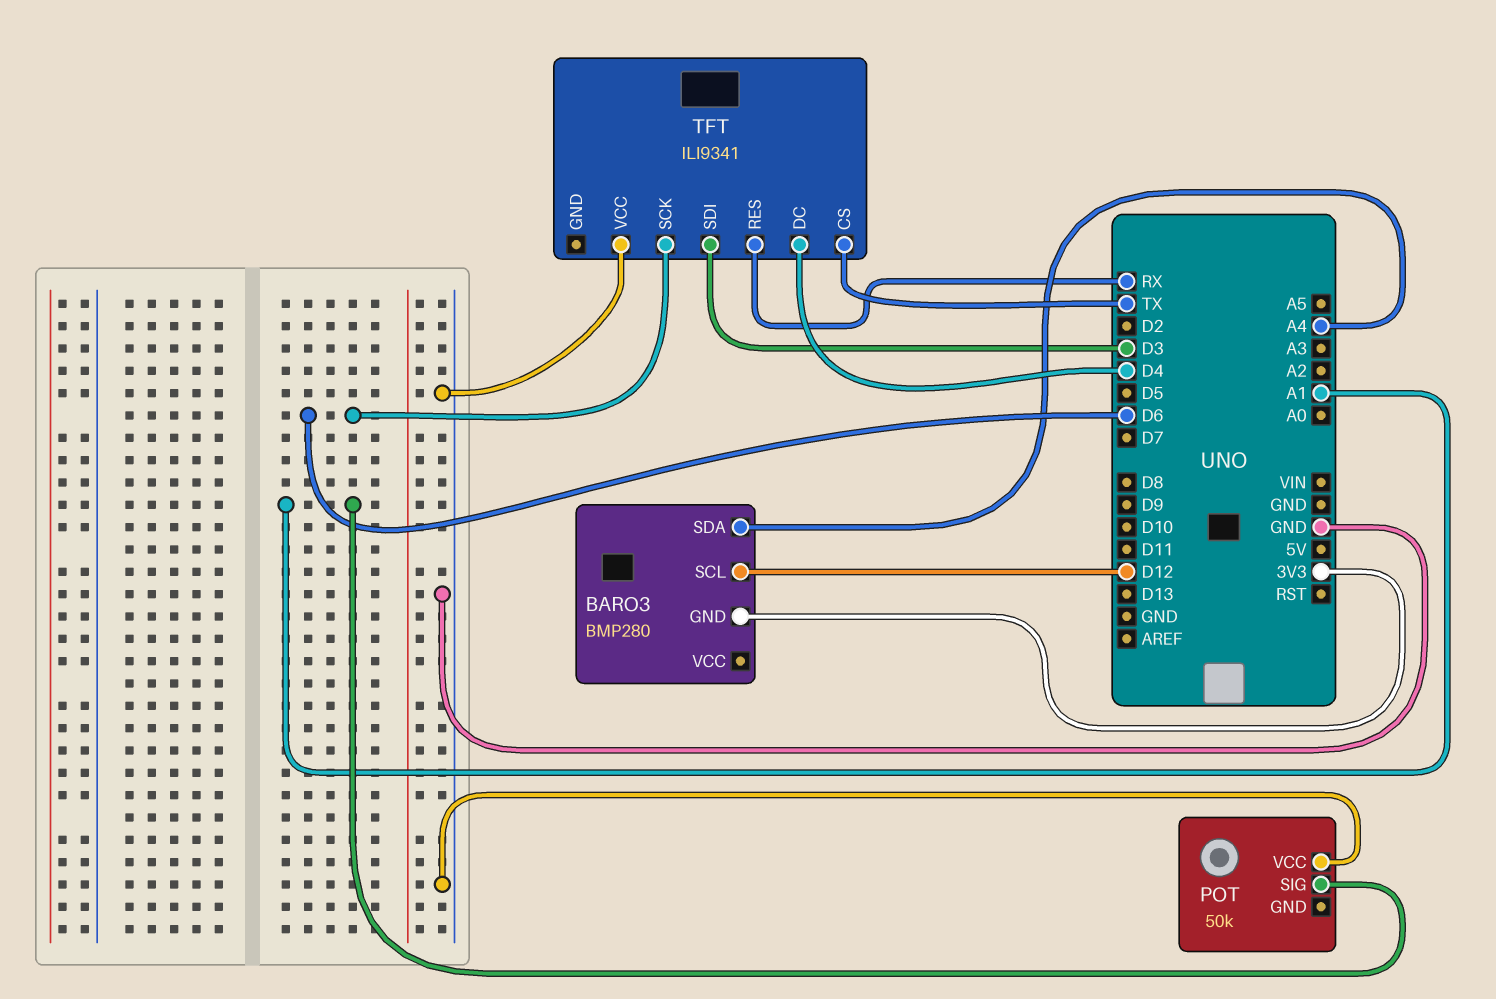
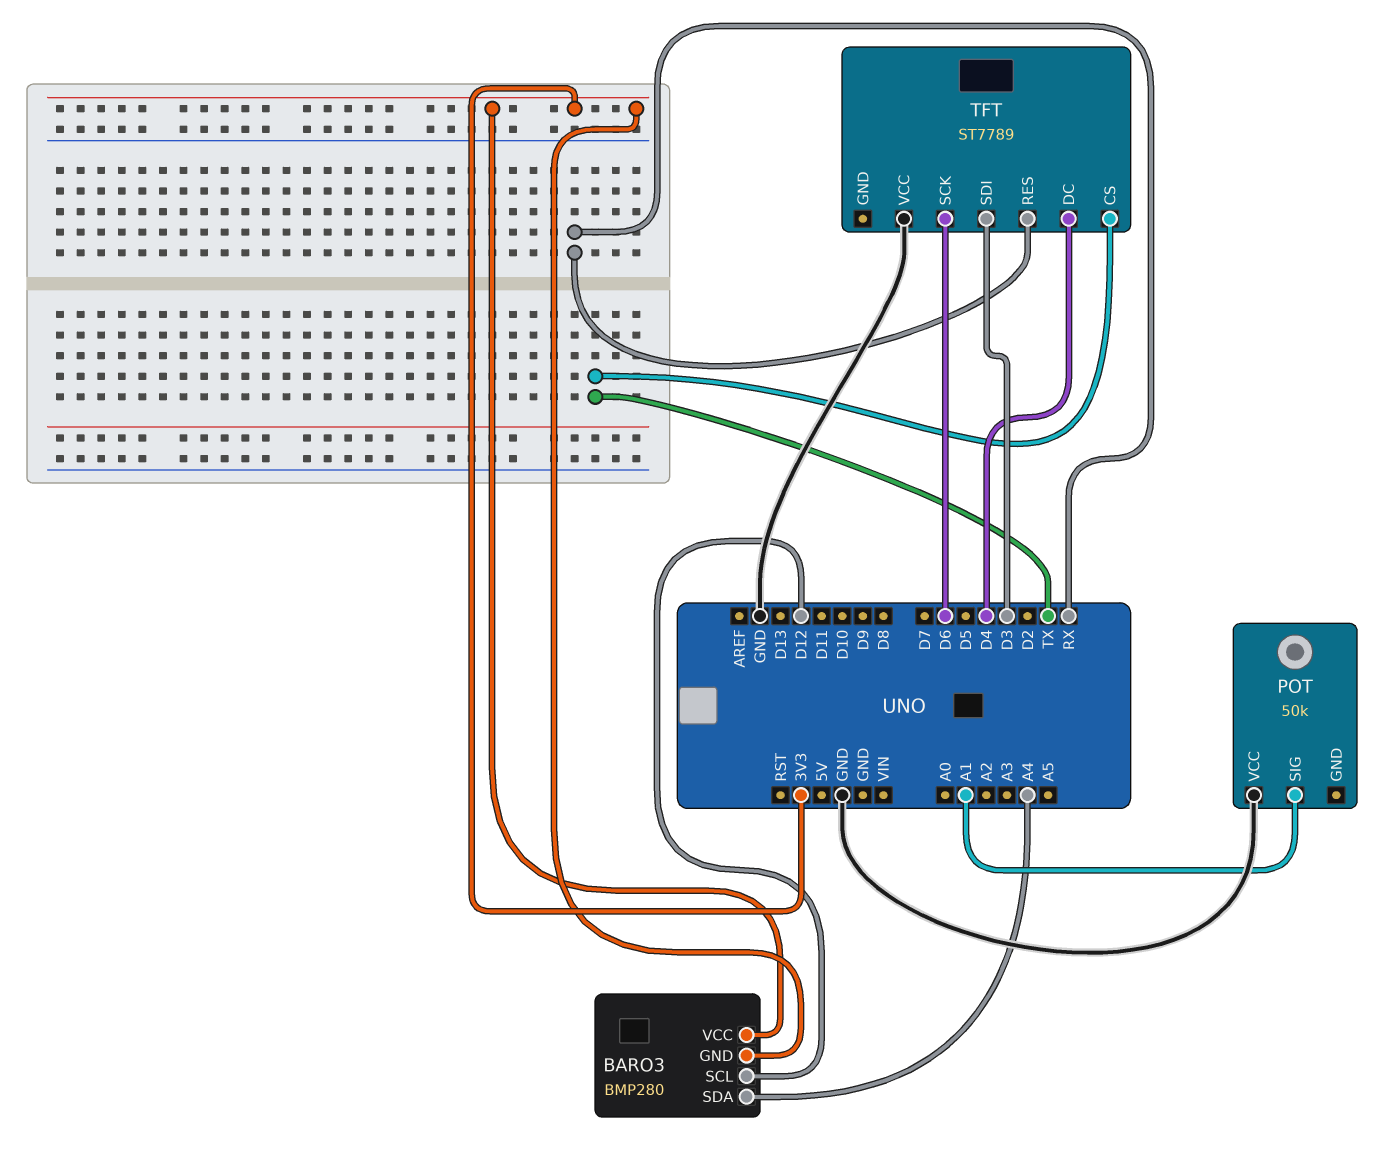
BARO3 pin VCC: none -> 3V3
TFT: ILI9341 -> ST7789

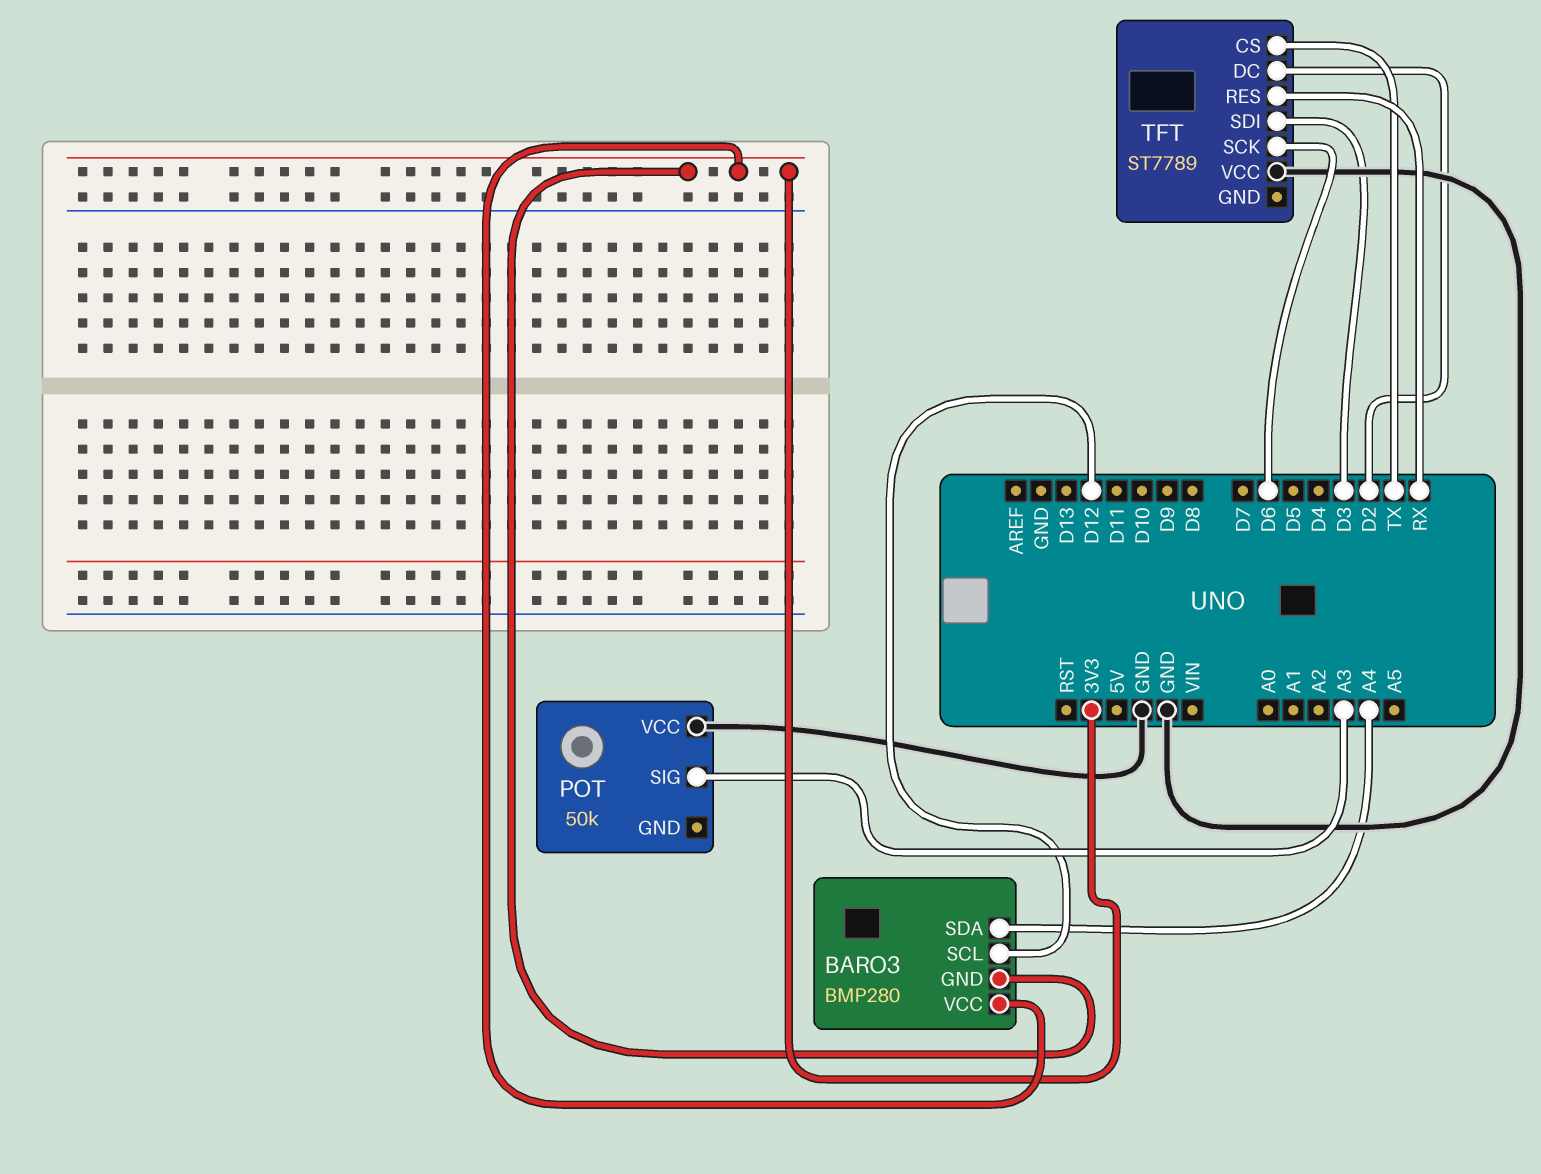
POT pin SIG: A1 -> A3
TFT pin DC: D4 -> D2

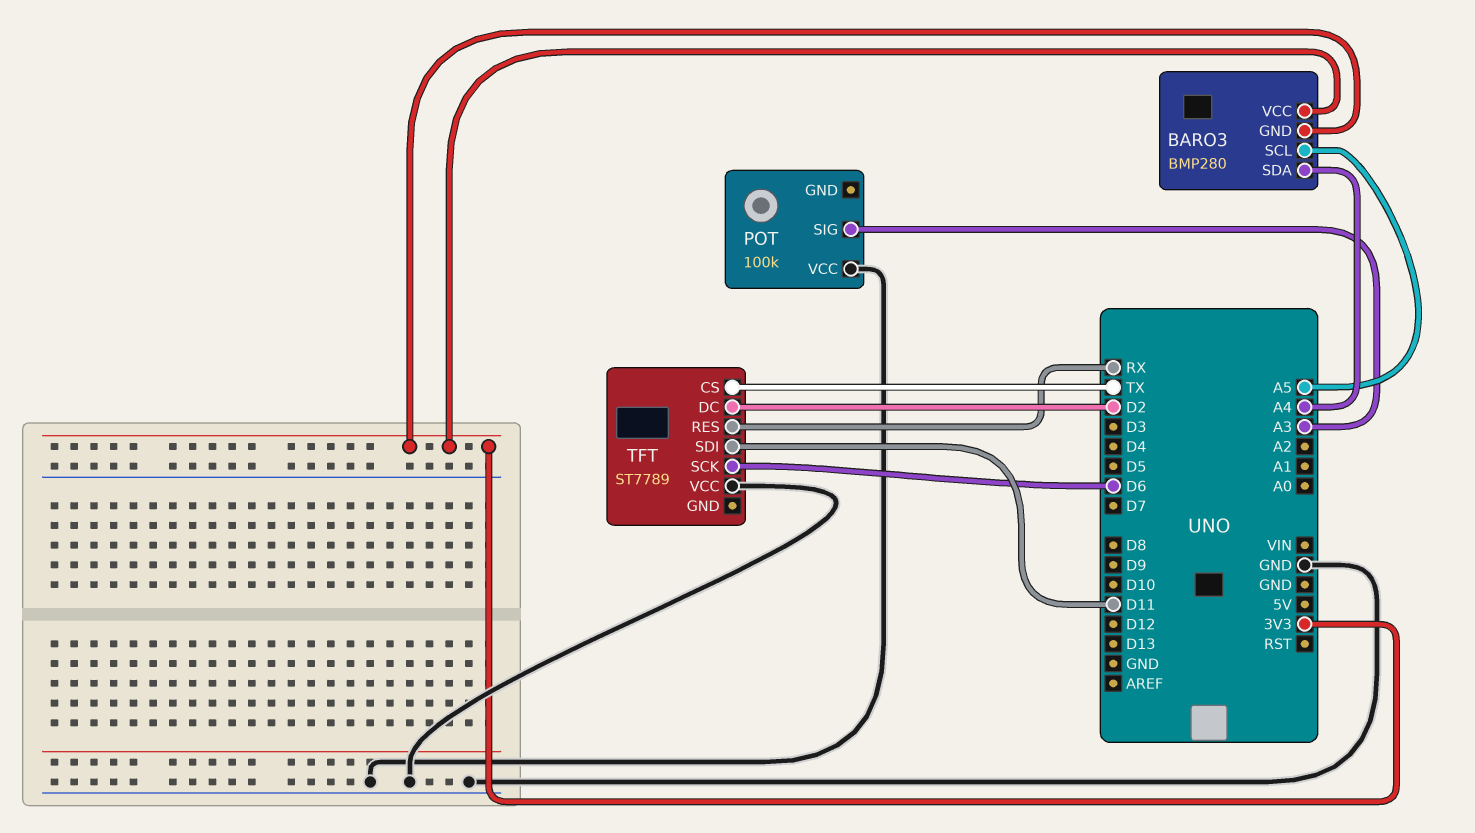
BARO3 pin SCL: D12 -> A5
POT: 50k -> 100k
TFT pin SDI: D3 -> D11

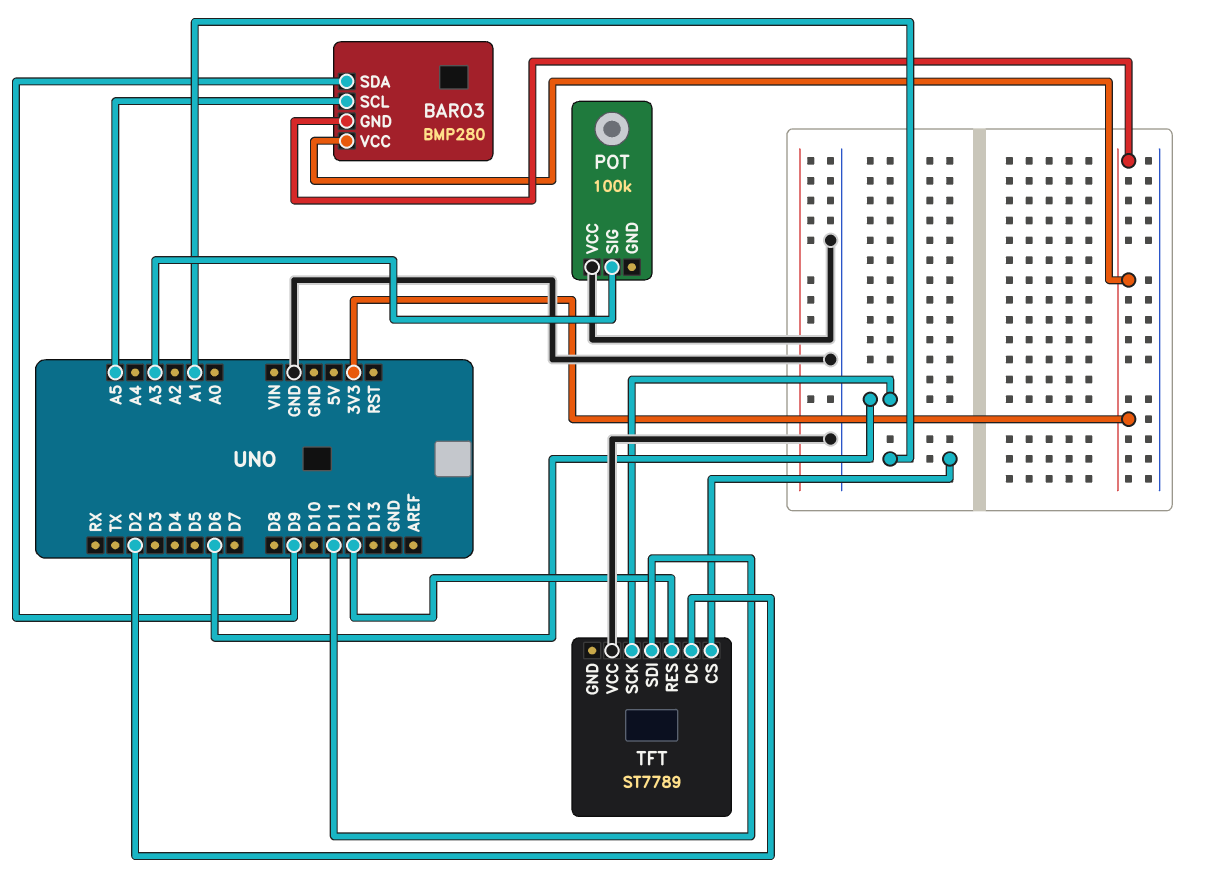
BARO3 pin SDA: A4 -> D9
TFT pin CS: TX -> A1
TFT pin RES: RX -> D12

